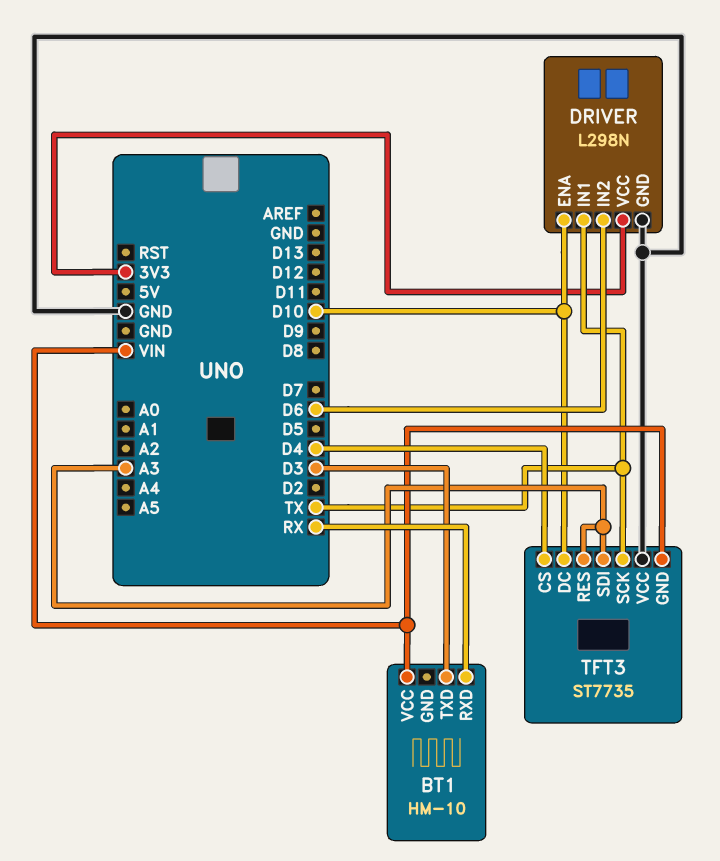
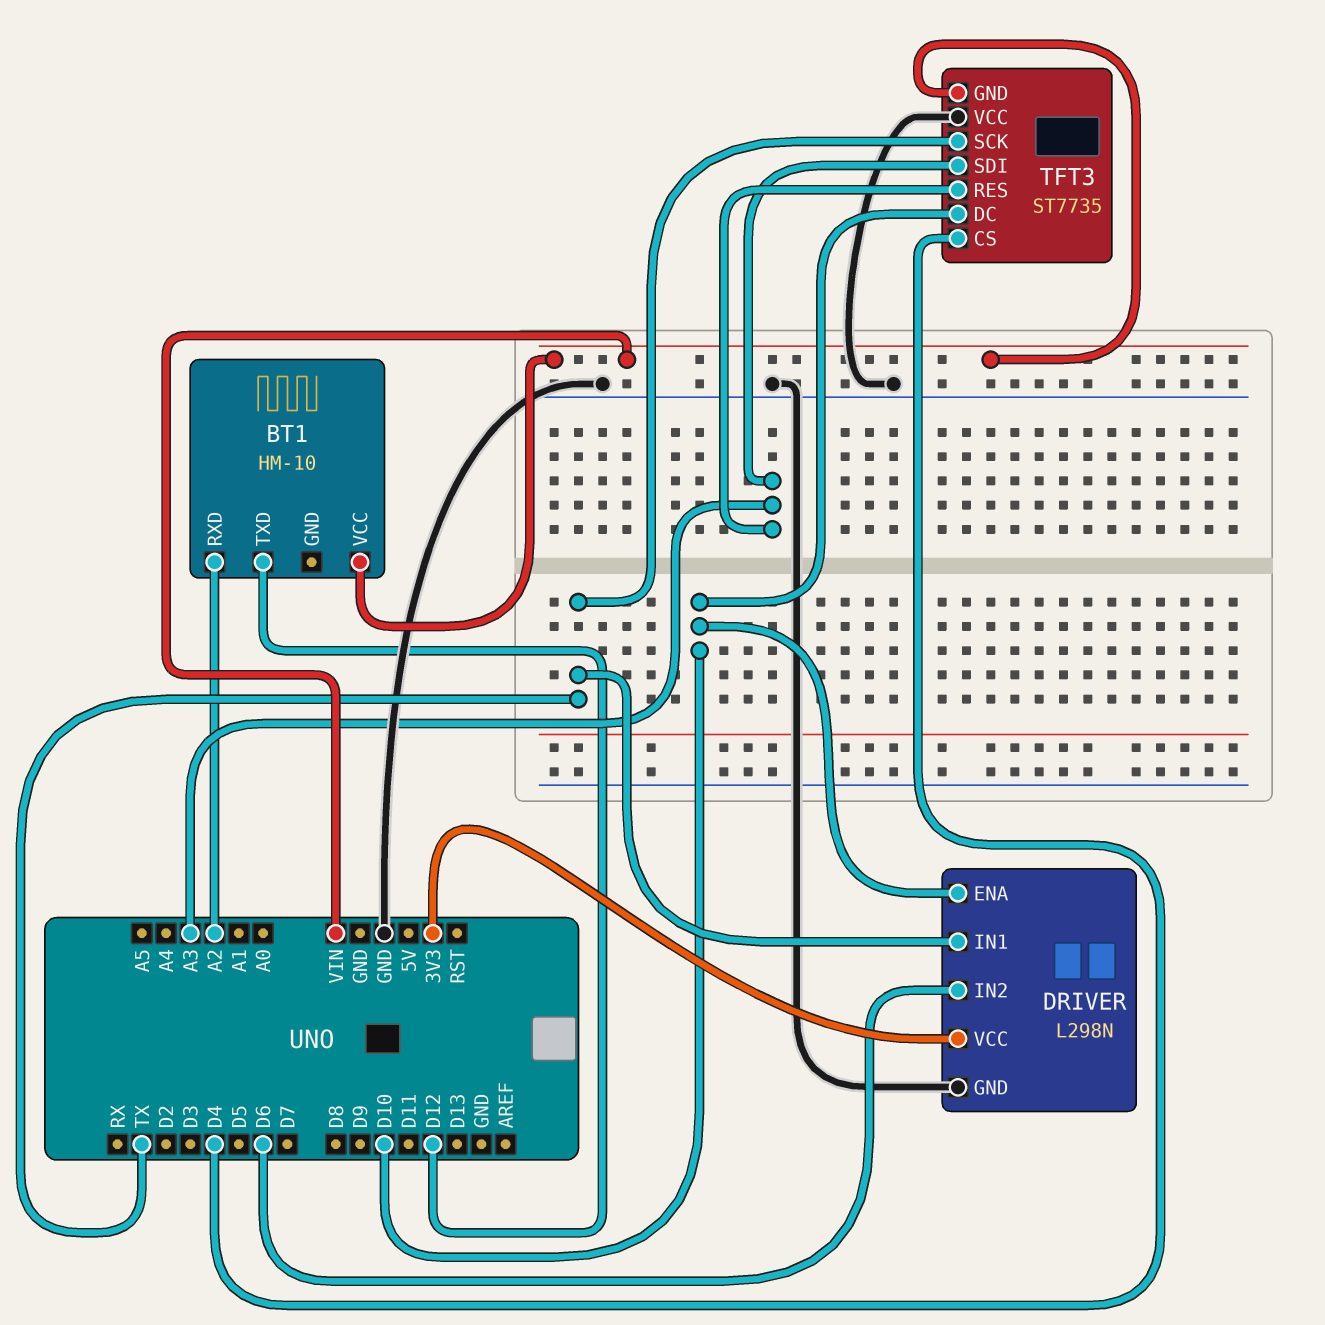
BT1 pin RXD: RX -> A2
BT1 pin TXD: D3 -> D12

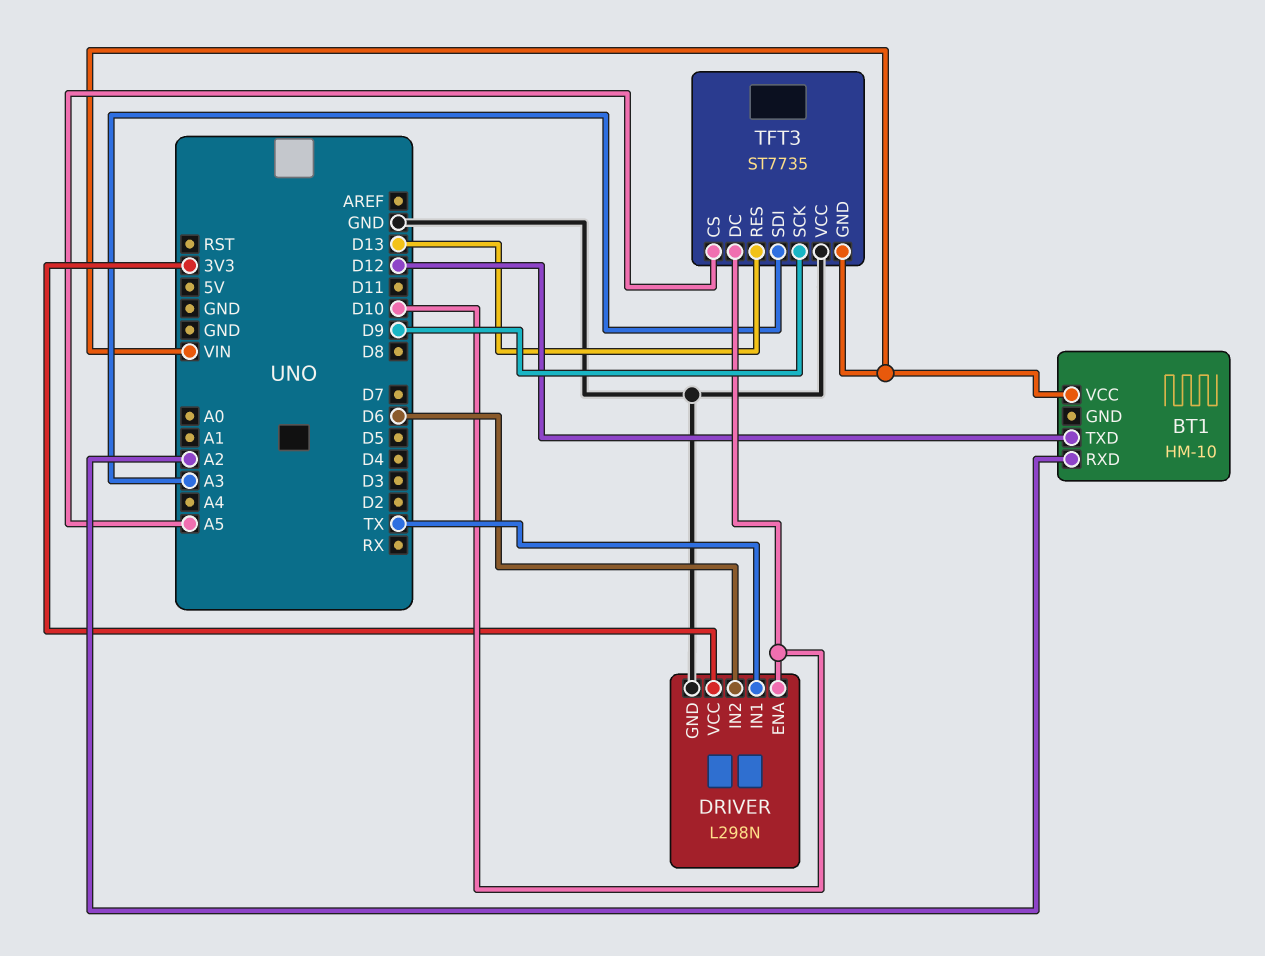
TFT3 pin CS: D4 -> A5
TFT3 pin RES: A3 -> D13
TFT3 pin SCK: TX -> D9

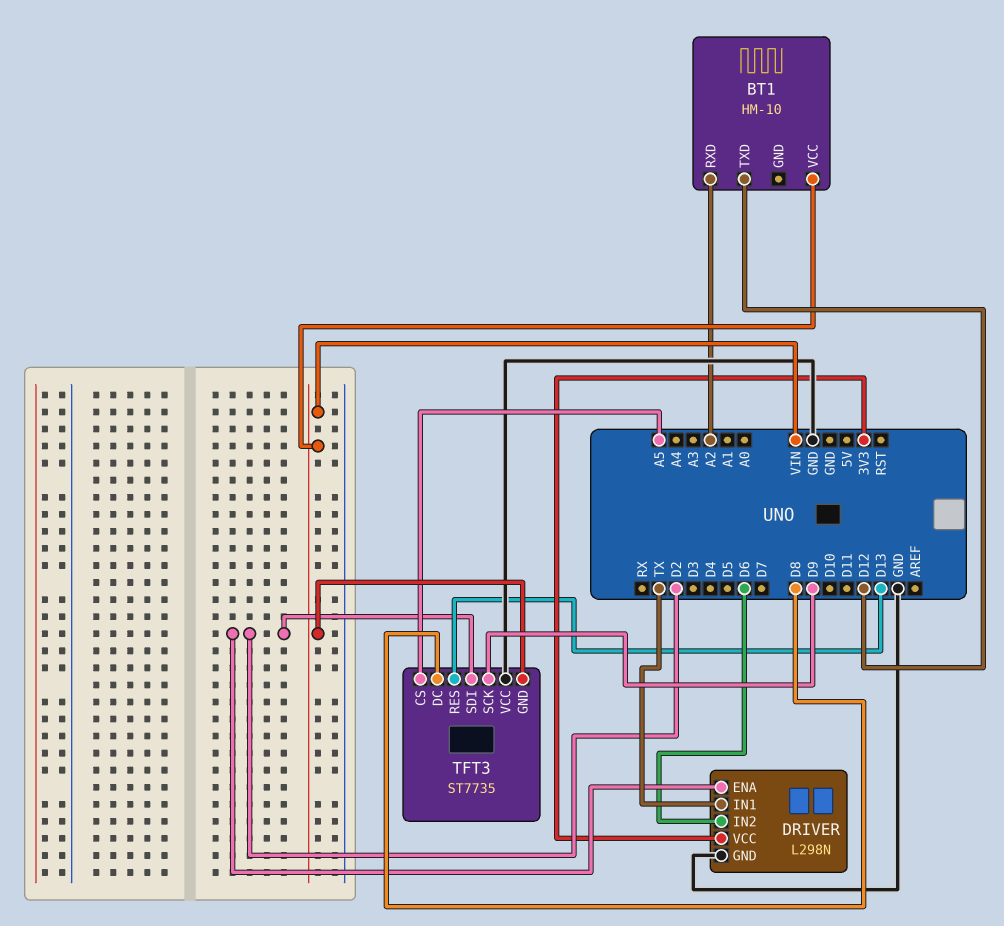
DRIVER pin ENA: D10 -> D2
TFT3 pin DC: D10 -> D8
TFT3 pin SDI: A3 -> D2

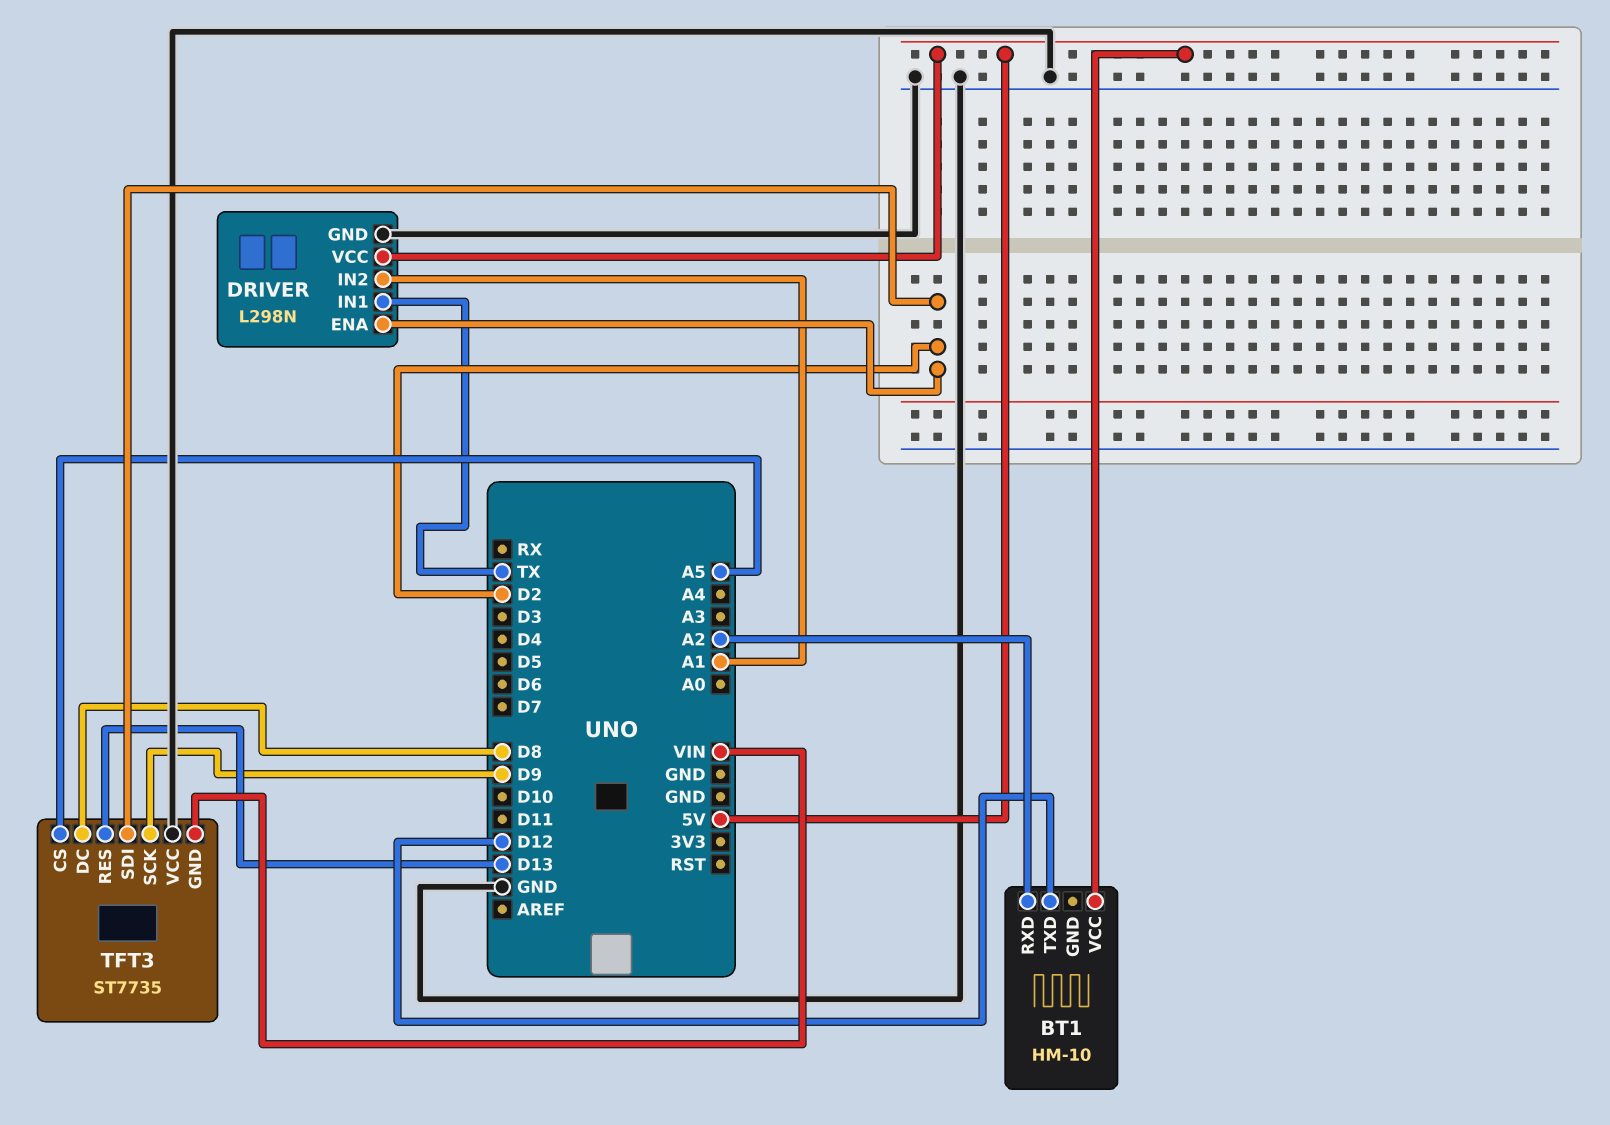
BT1 pin VCC: VIN -> 5V
DRIVER pin IN2: D6 -> A1
DRIVER pin VCC: 3V3 -> 5V

